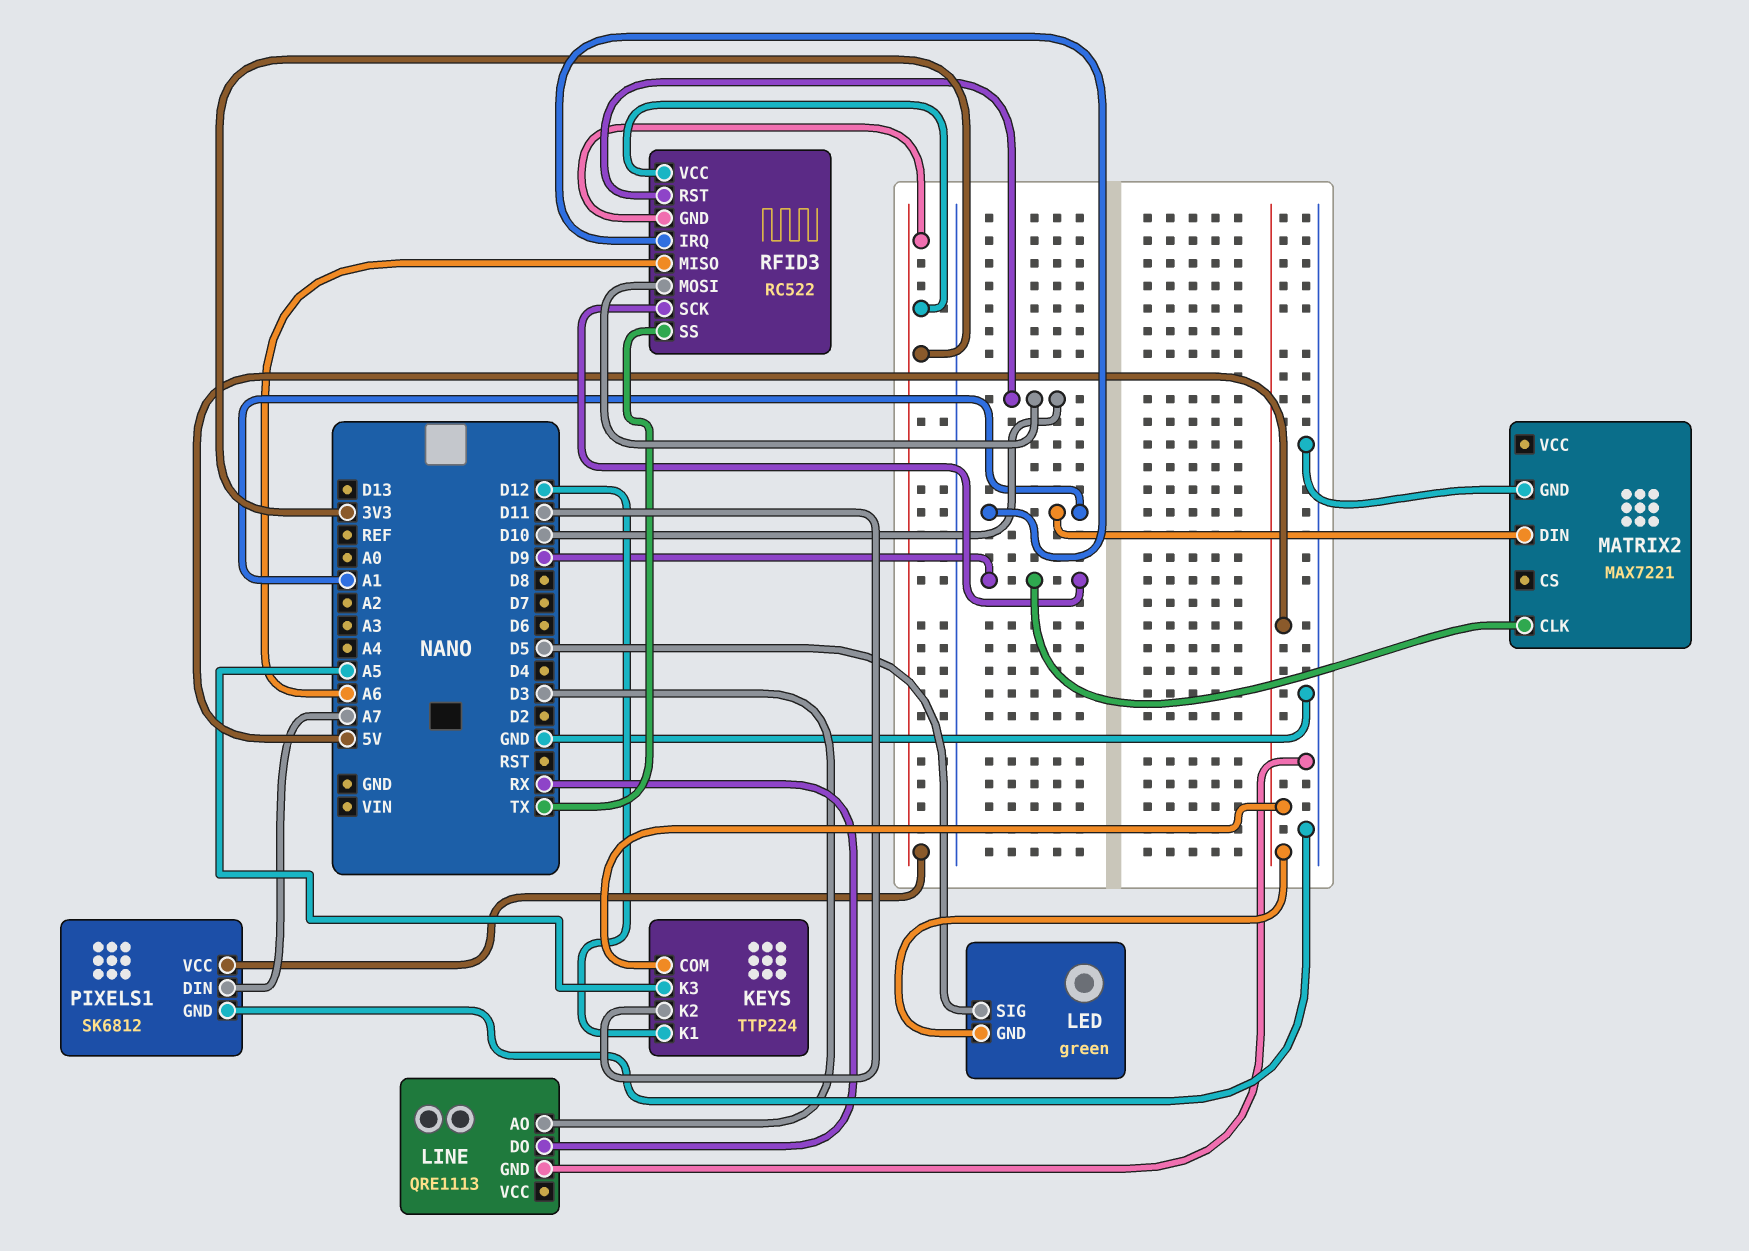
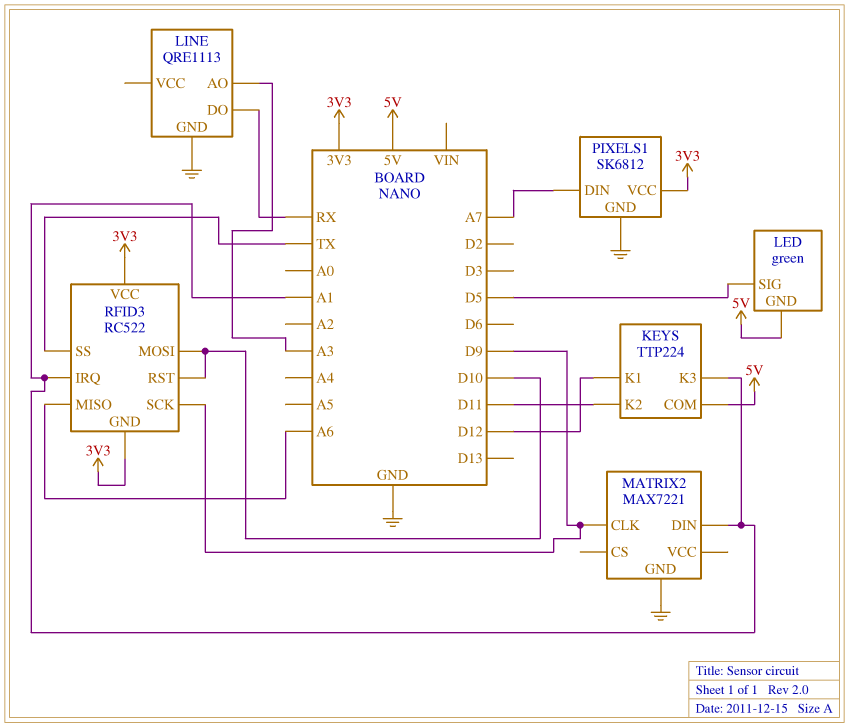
KEYS pin K3: A5 -> A1
LINE pin AO: D3 -> A3

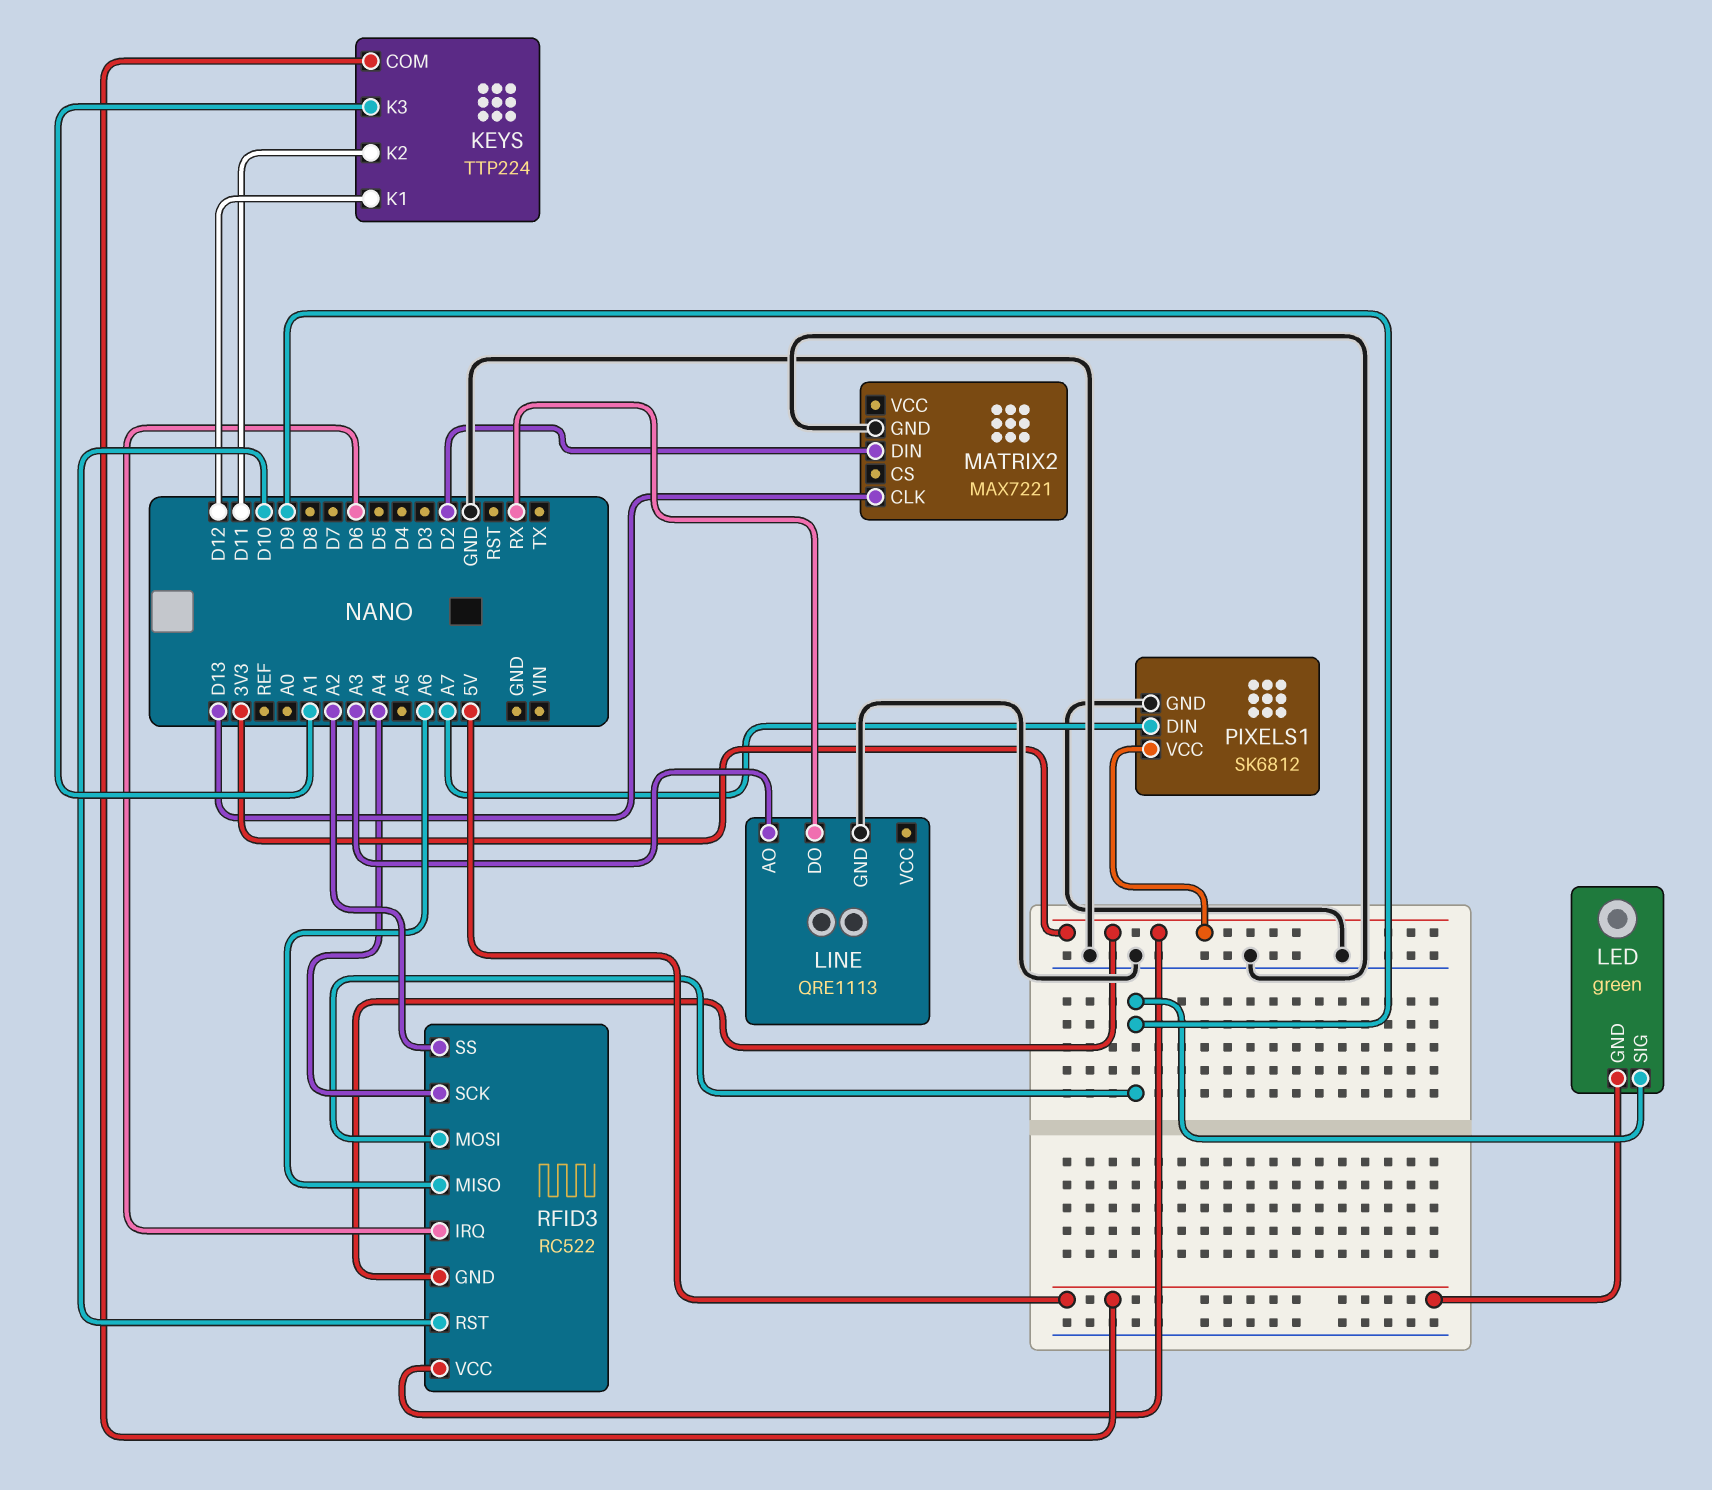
LED pin SIG: D5 -> D9
MATRIX2 pin CLK: D9 -> D13
MATRIX2 pin DIN: A1 -> D2
RFID3 pin IRQ: A1 -> D6
RFID3 pin MOSI: D10 -> D9
RFID3 pin SCK: D9 -> A4
RFID3 pin SS: TX -> A2

